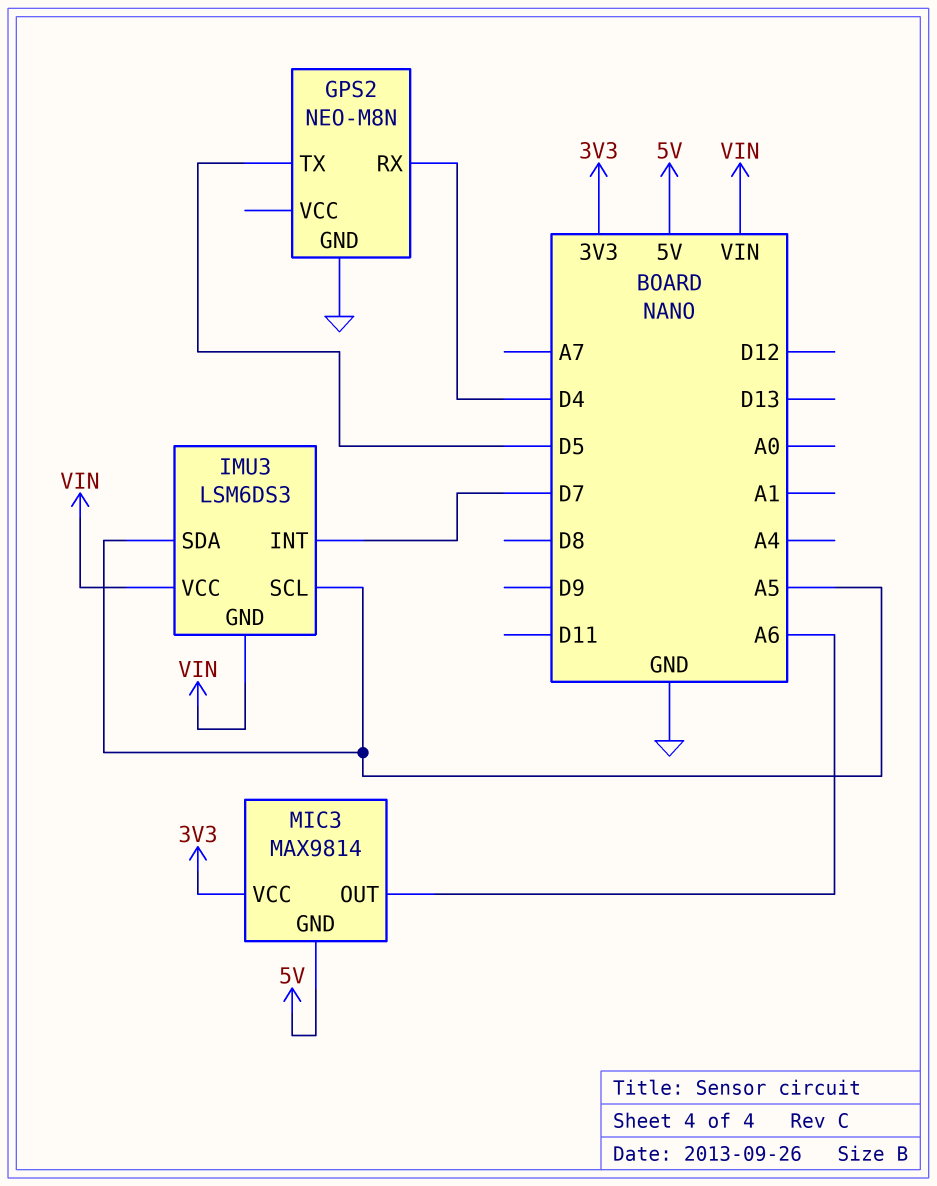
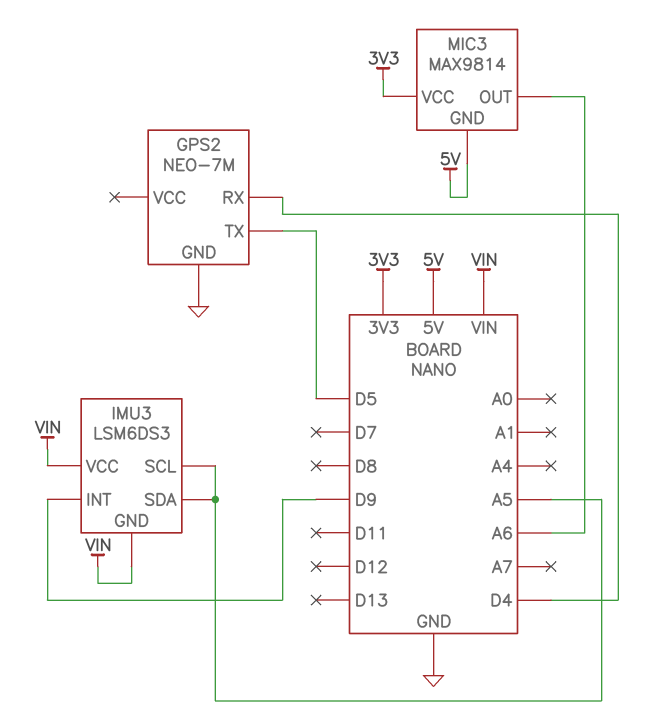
GPS2: NEO-M8N -> NEO-7M
IMU3 pin INT: D7 -> D9

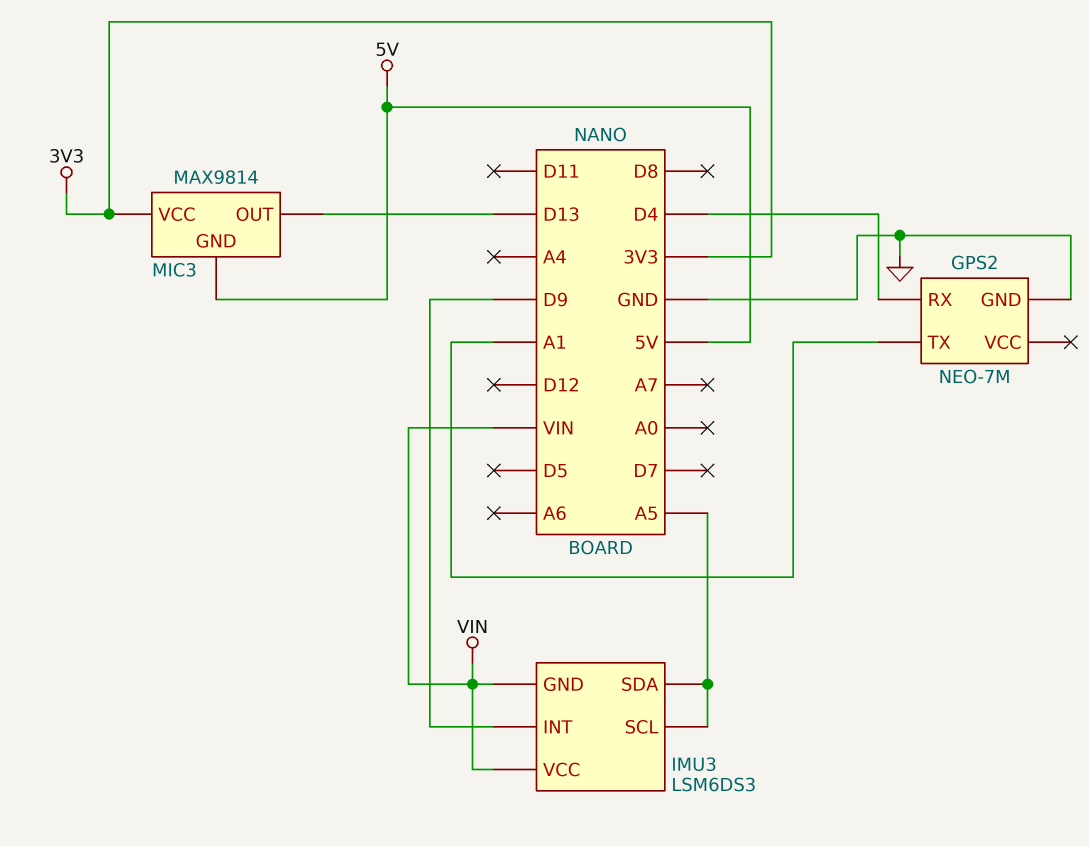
GPS2 pin TX: D5 -> A1
MIC3 pin OUT: A6 -> D13

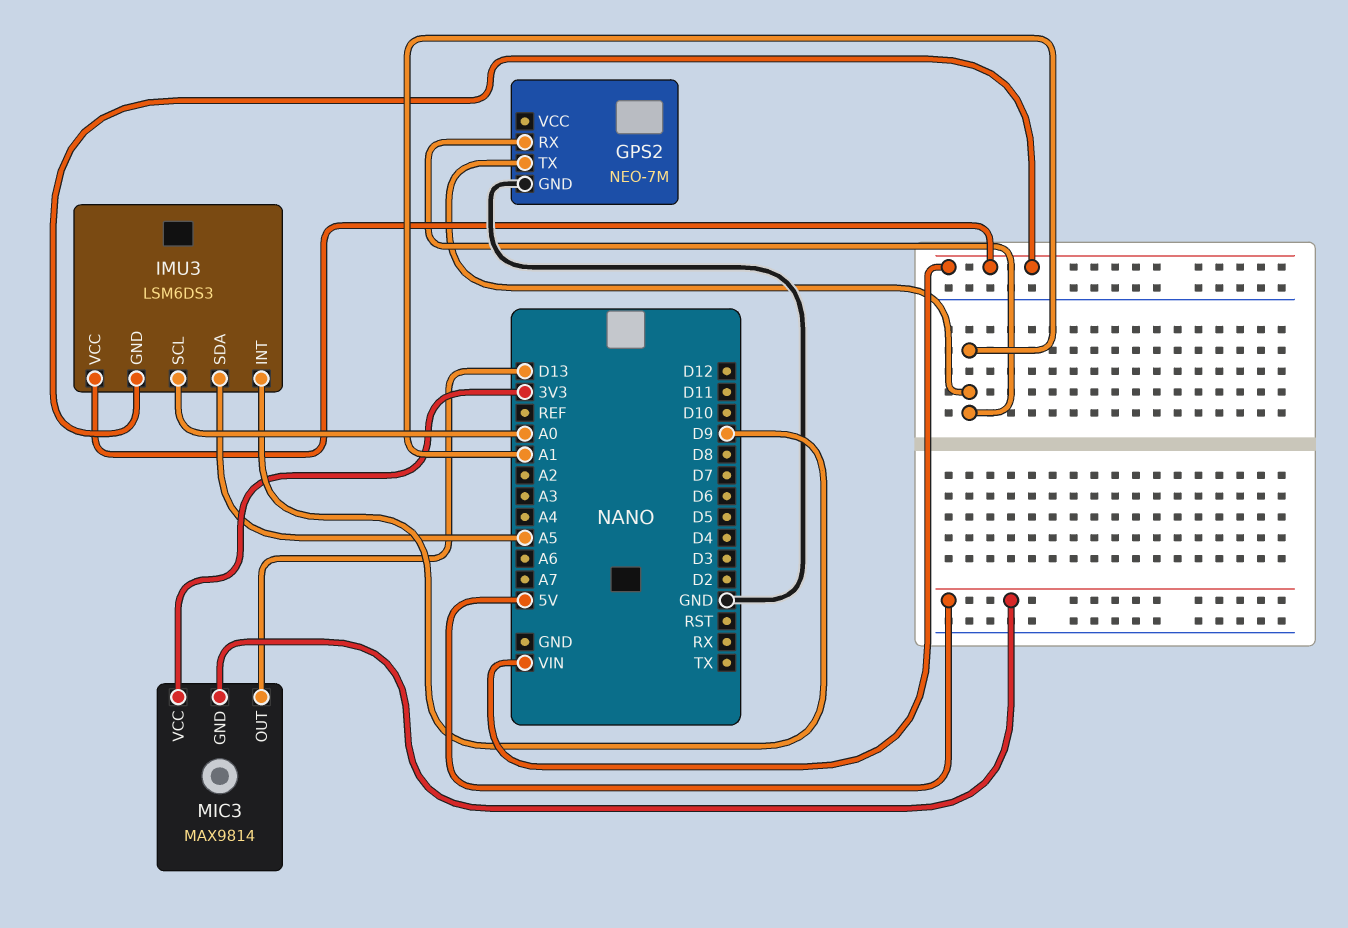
GPS2 pin RX: D4 -> A1
IMU3 pin SCL: A5 -> A0

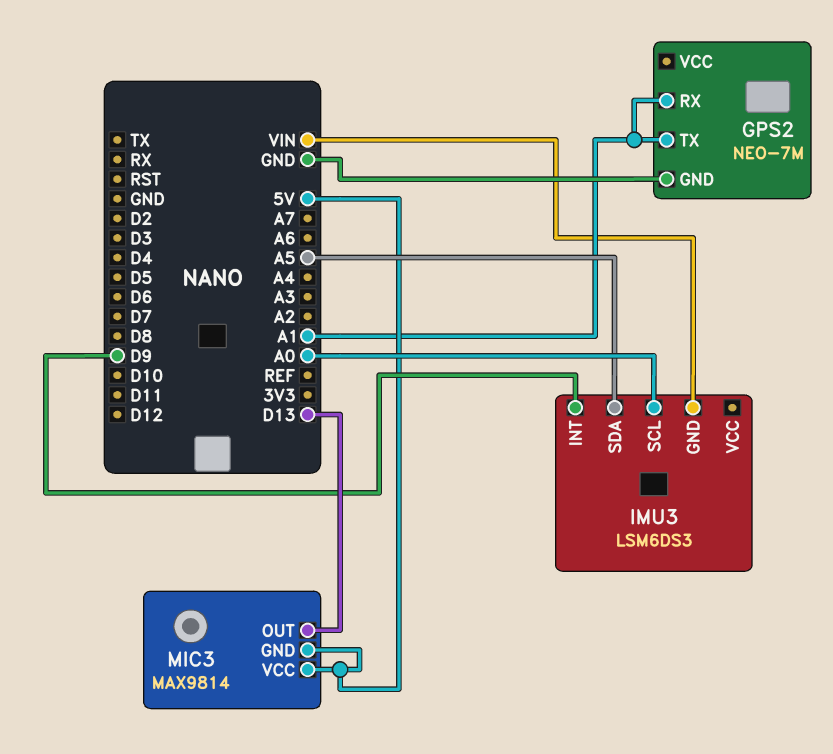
IMU3 pin VCC: VIN -> none
MIC3 pin VCC: 3V3 -> 5V

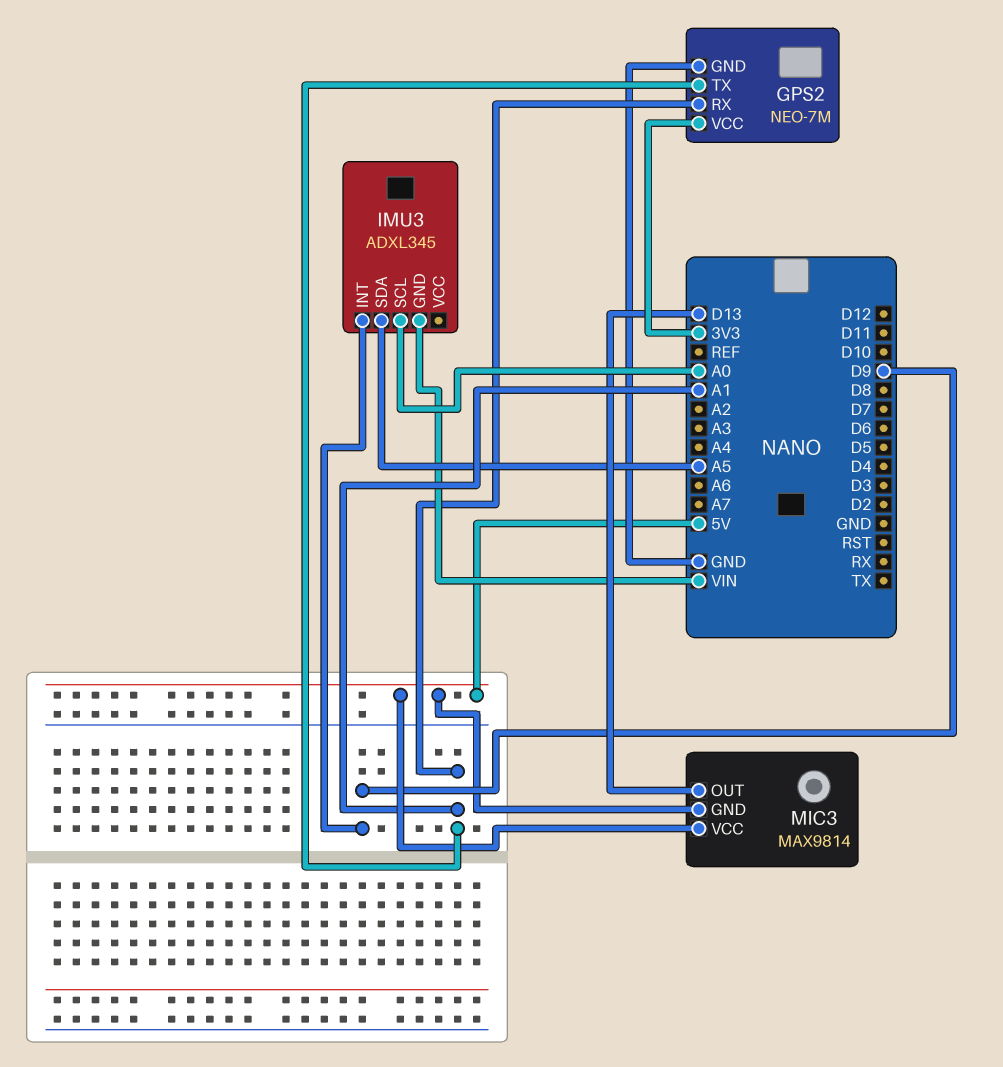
GPS2 pin VCC: none -> 3V3
IMU3: LSM6DS3 -> ADXL345

